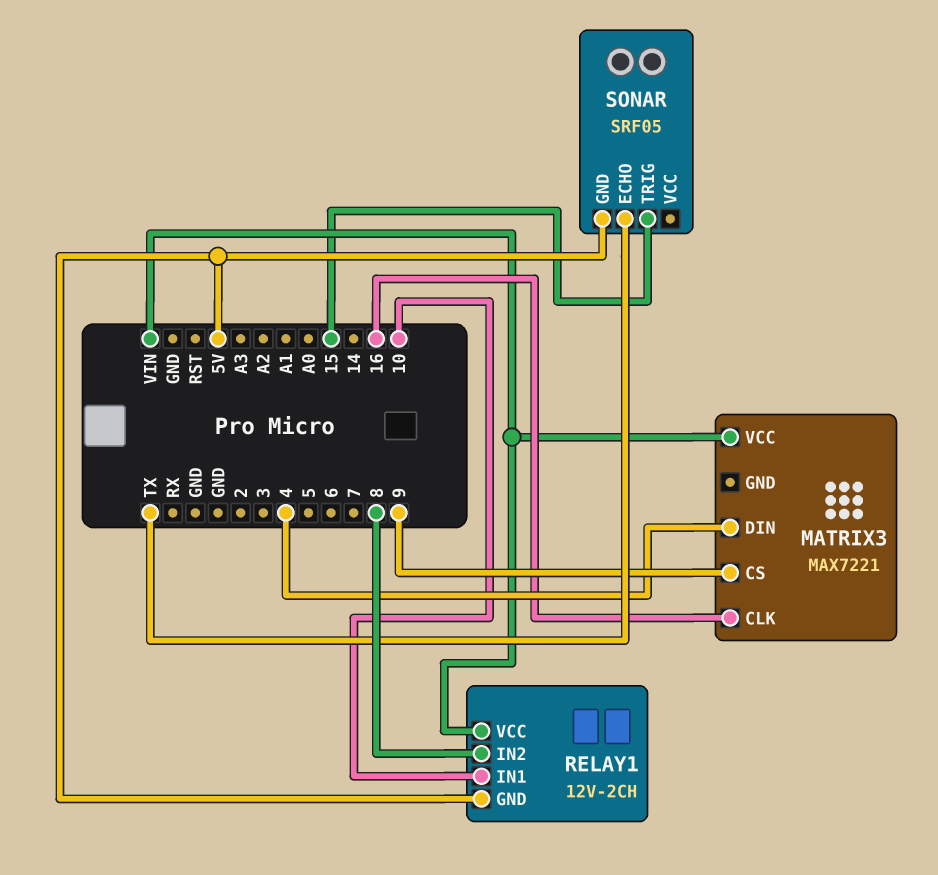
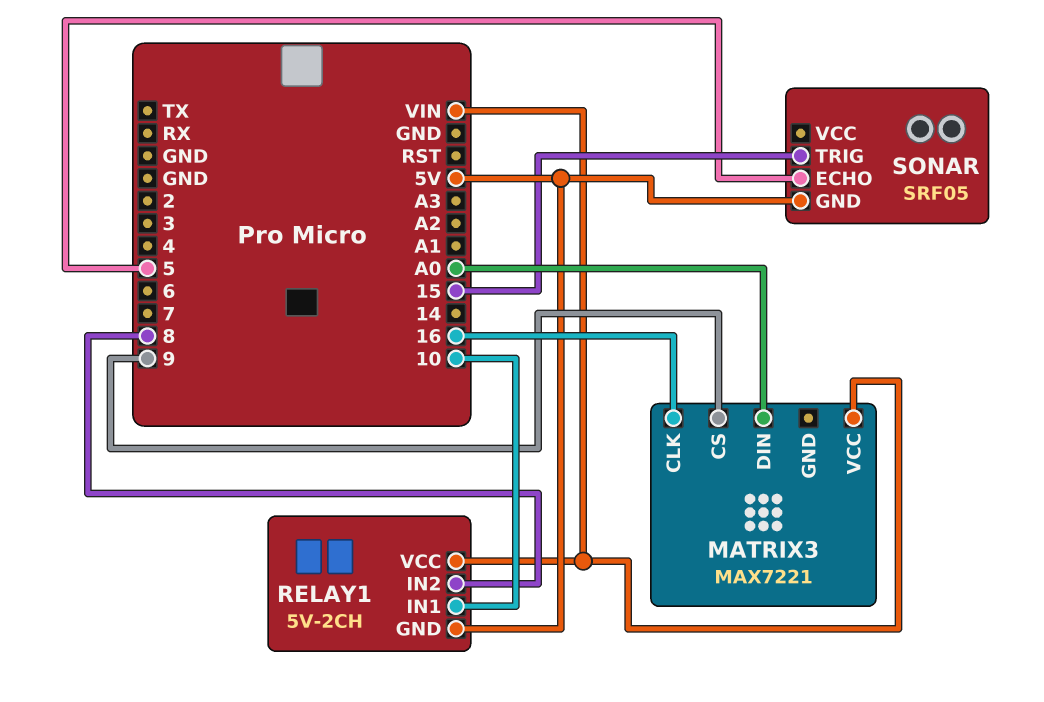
MATRIX3 pin DIN: 4 -> A0
RELAY1: 12V-2CH -> 5V-2CH
SONAR pin ECHO: TX -> 5

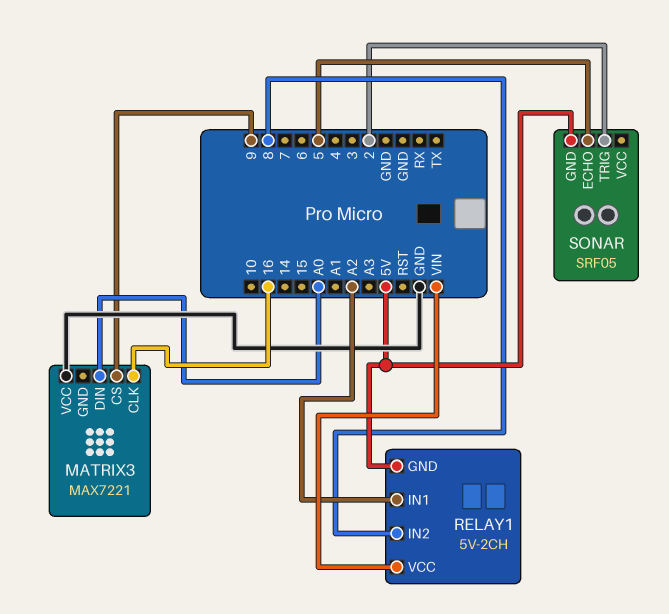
MATRIX3 pin VCC: VIN -> GND
RELAY1 pin IN1: 10 -> A2
SONAR pin TRIG: 15 -> 2

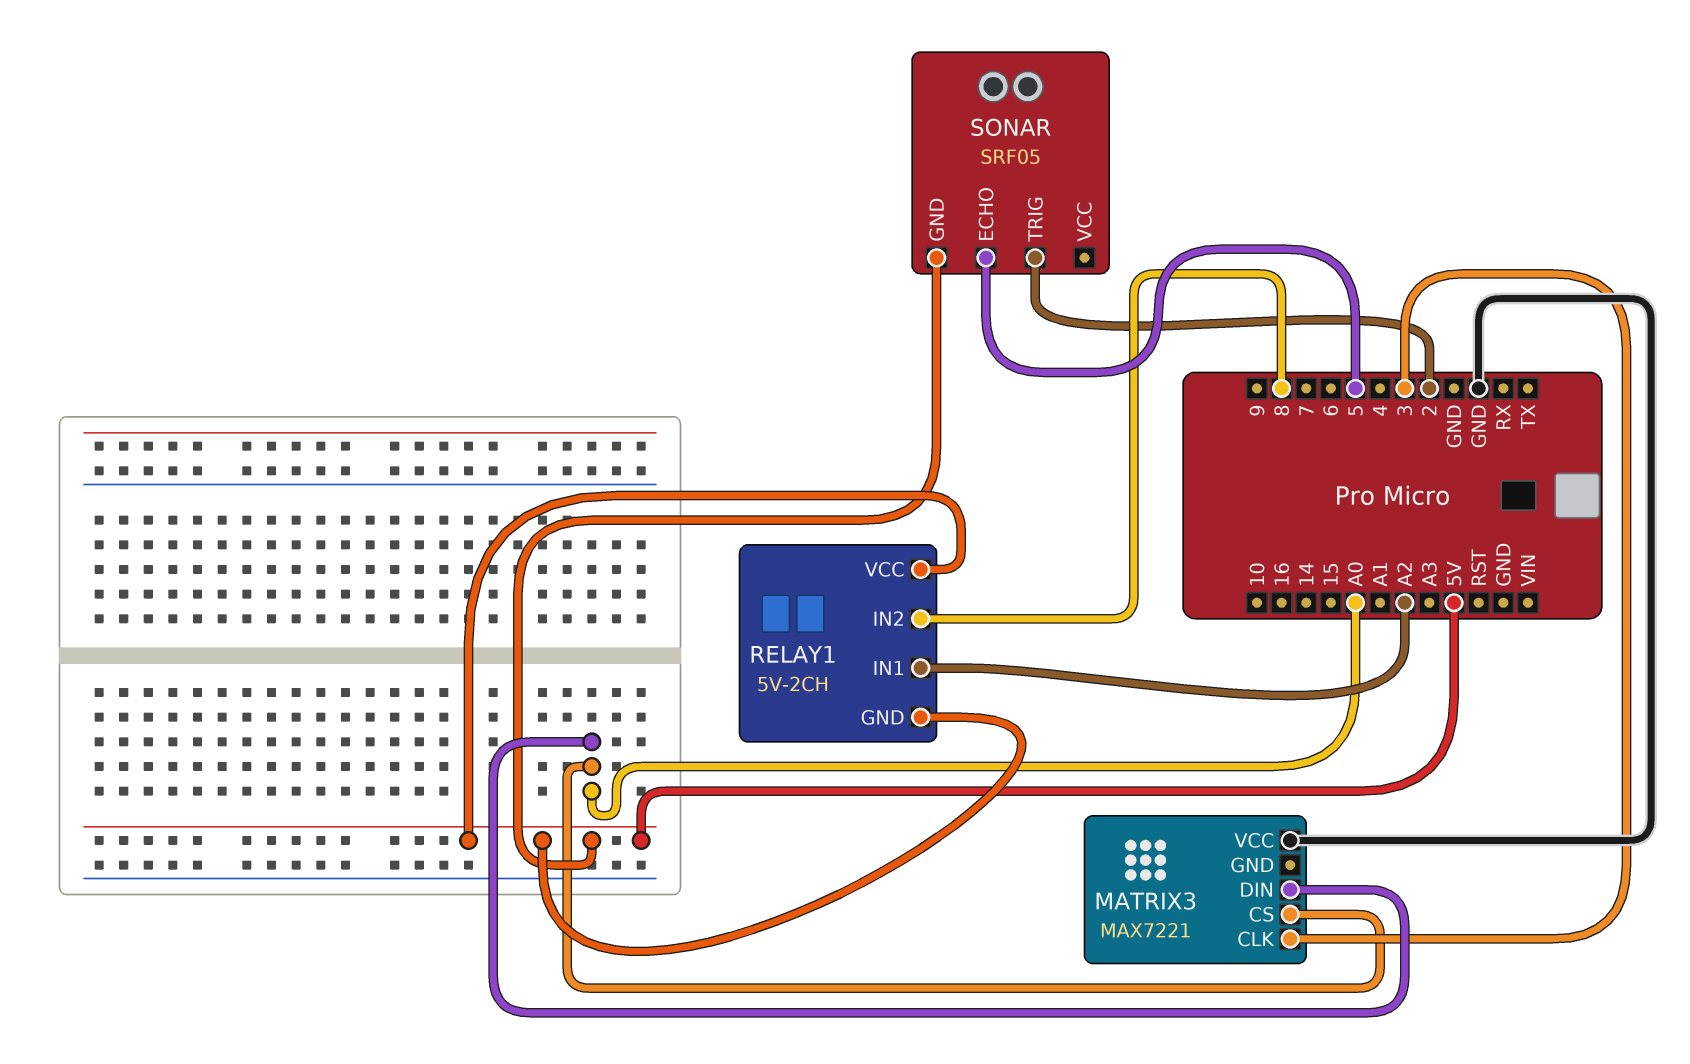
MATRIX3 pin CLK: 16 -> 3
MATRIX3 pin CS: 9 -> A0
RELAY1 pin VCC: VIN -> 5V

